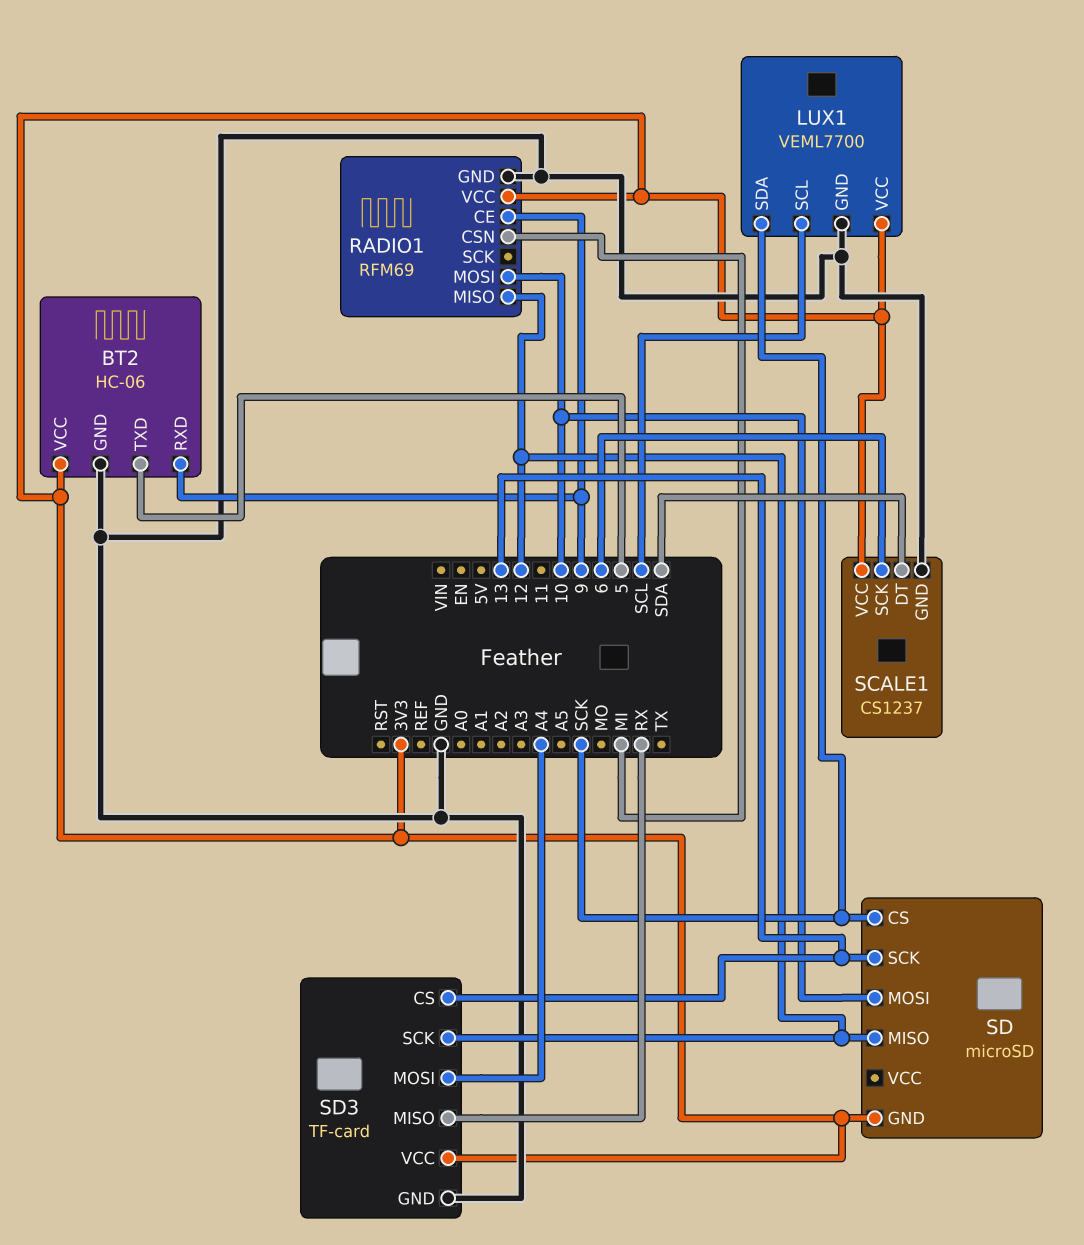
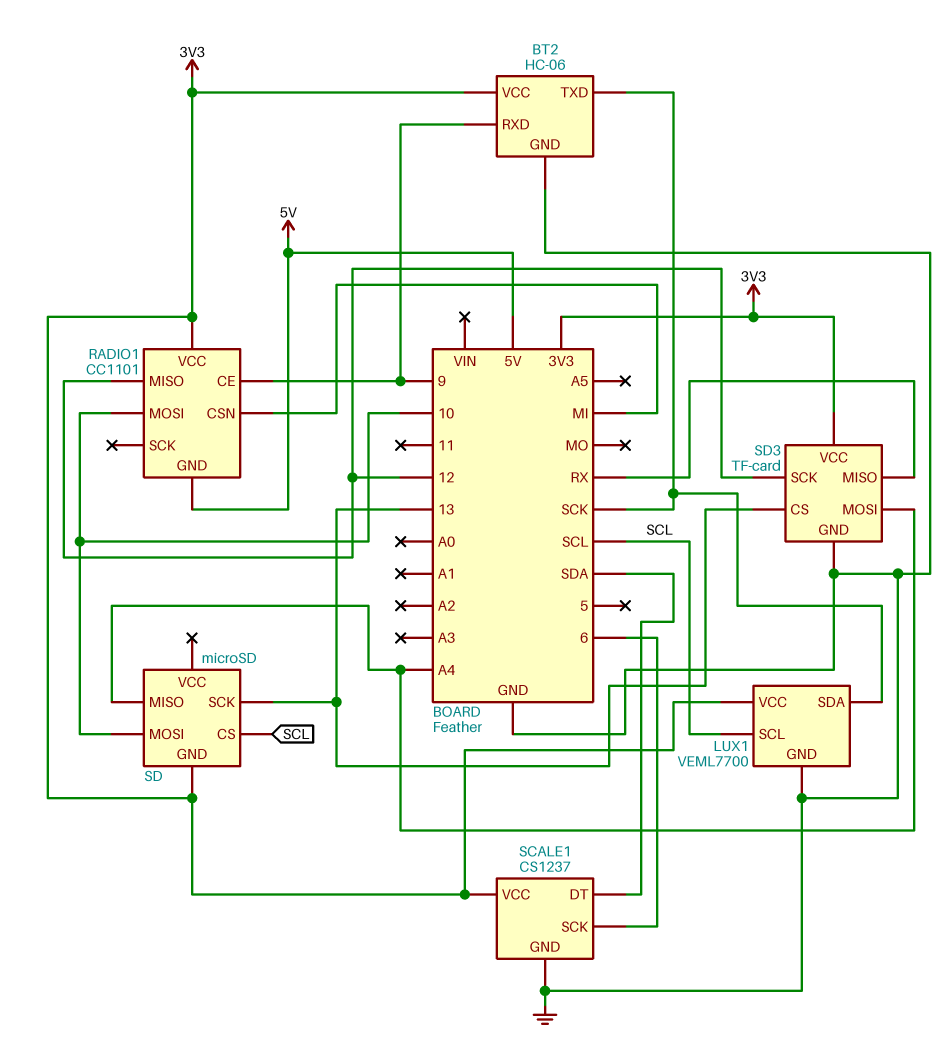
BT2 pin TXD: 5 -> SCK
RADIO1: RFM69 -> CC1101
RADIO1 pin GND: GND -> 5V
SD pin CS: SCK -> SCL
SD pin MISO: 12 -> A4

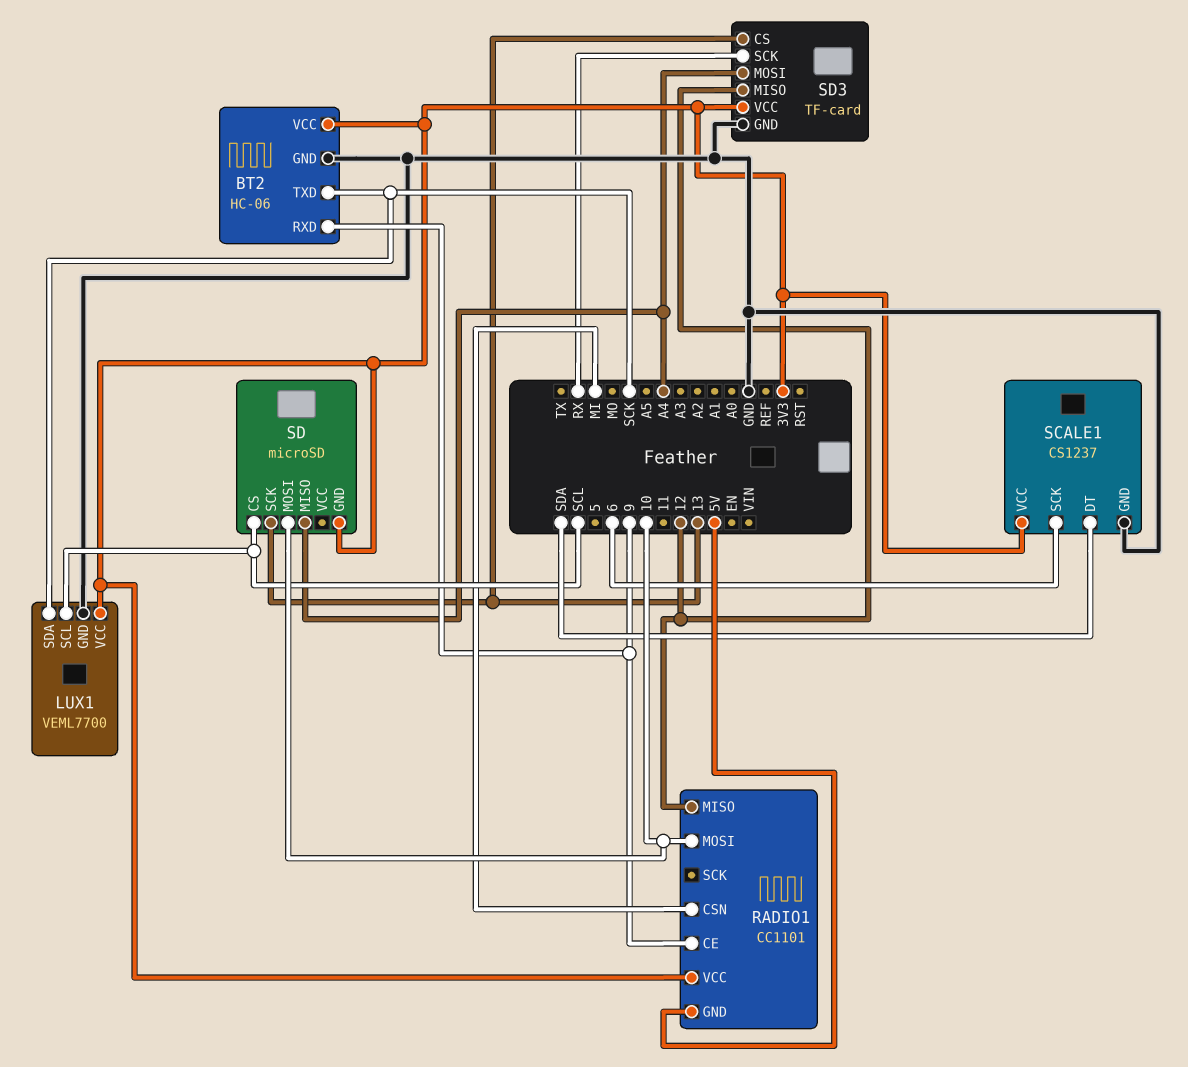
SD3 pin MISO: RX -> 12
SD3 pin SCK: 12 -> RX

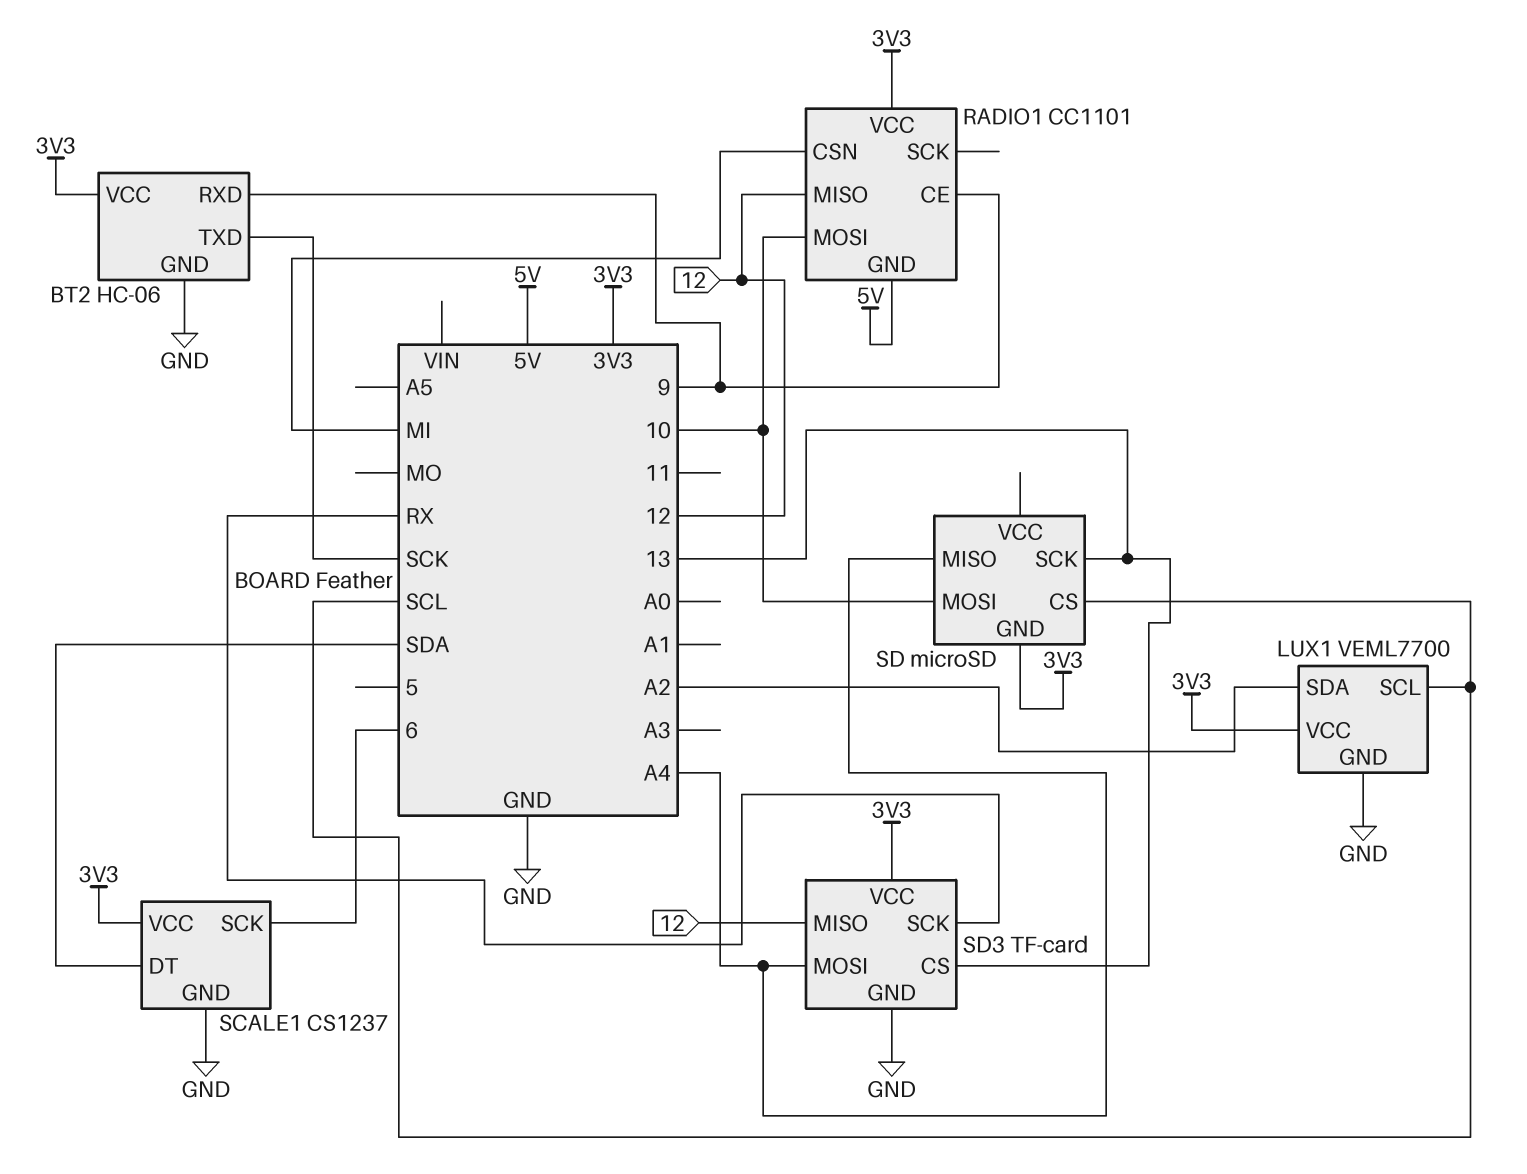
LUX1 pin SDA: SCK -> A2

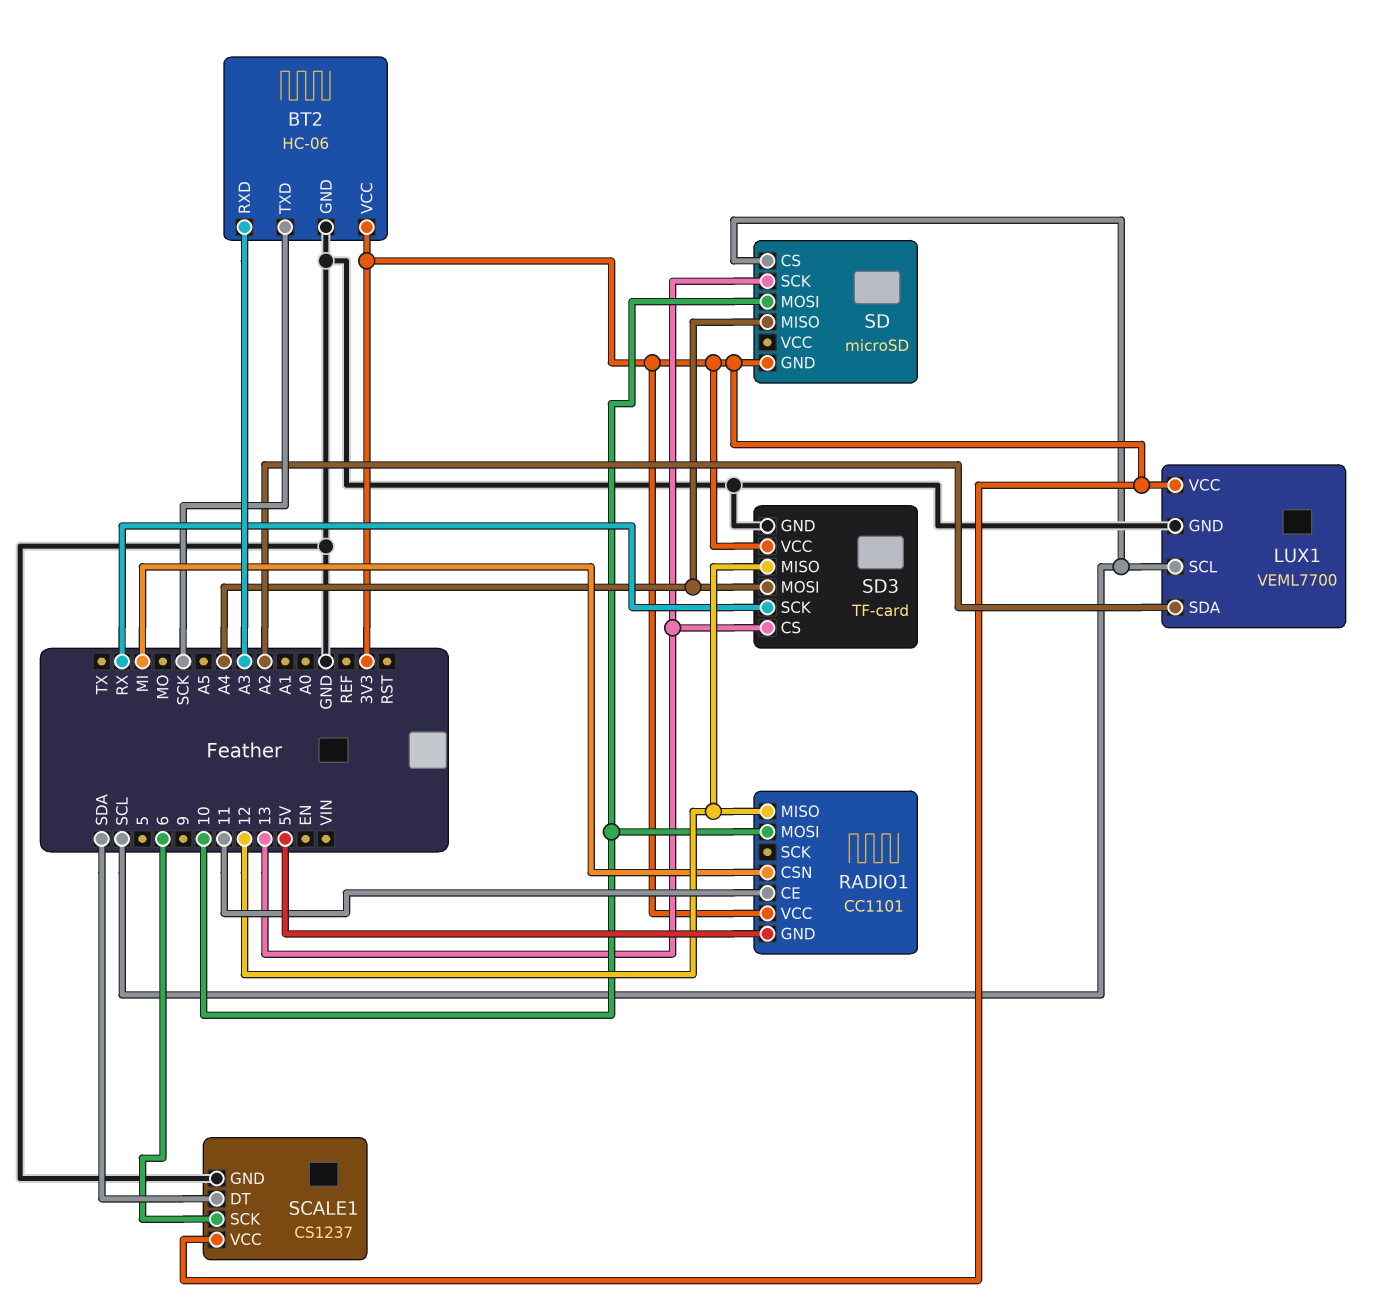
BT2 pin RXD: 9 -> A3
RADIO1 pin CE: 9 -> 11

